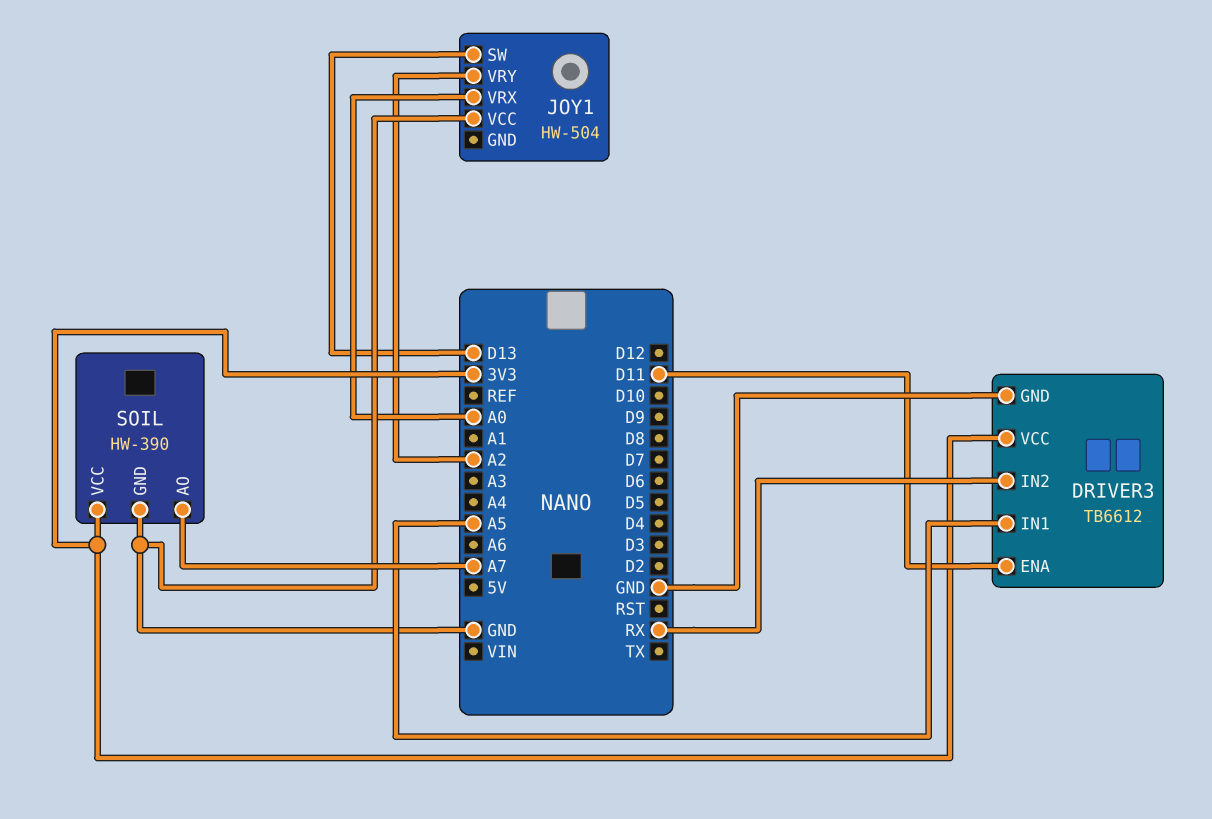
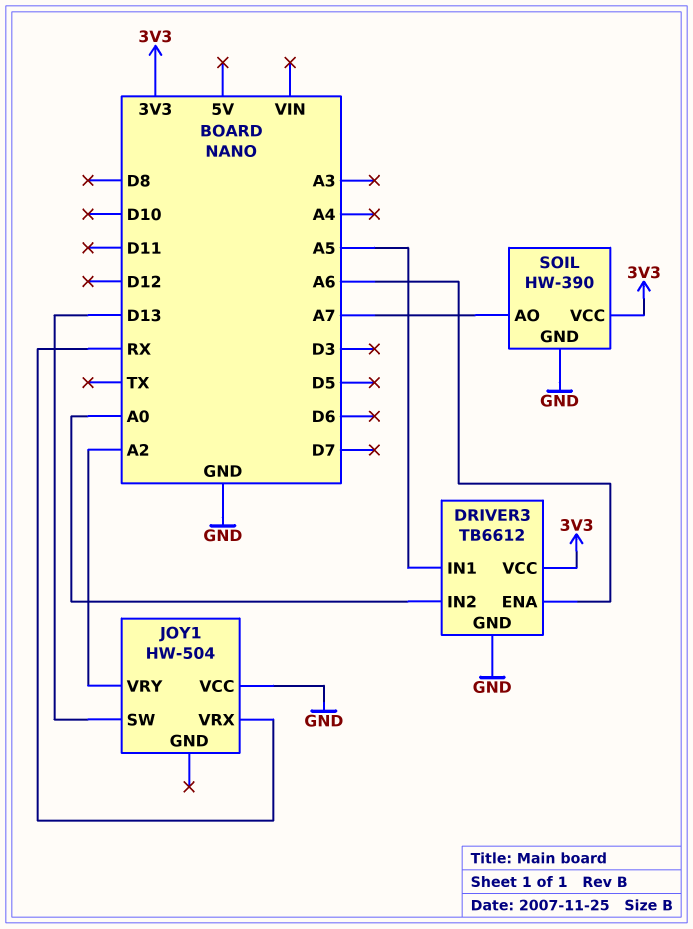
DRIVER3 pin ENA: D11 -> A6
DRIVER3 pin IN2: RX -> A0
JOY1 pin VRX: A0 -> RX

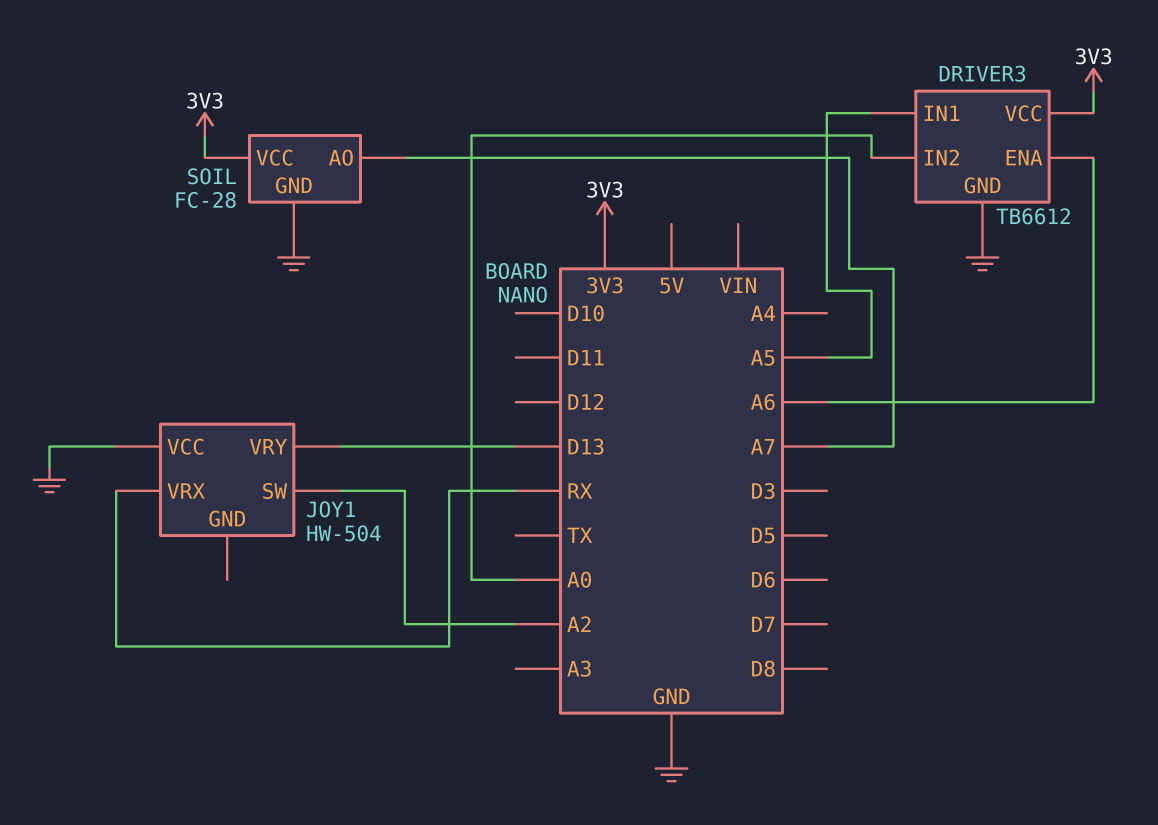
JOY1 pin SW: D13 -> A2
JOY1 pin VRY: A2 -> D13
SOIL: HW-390 -> FC-28

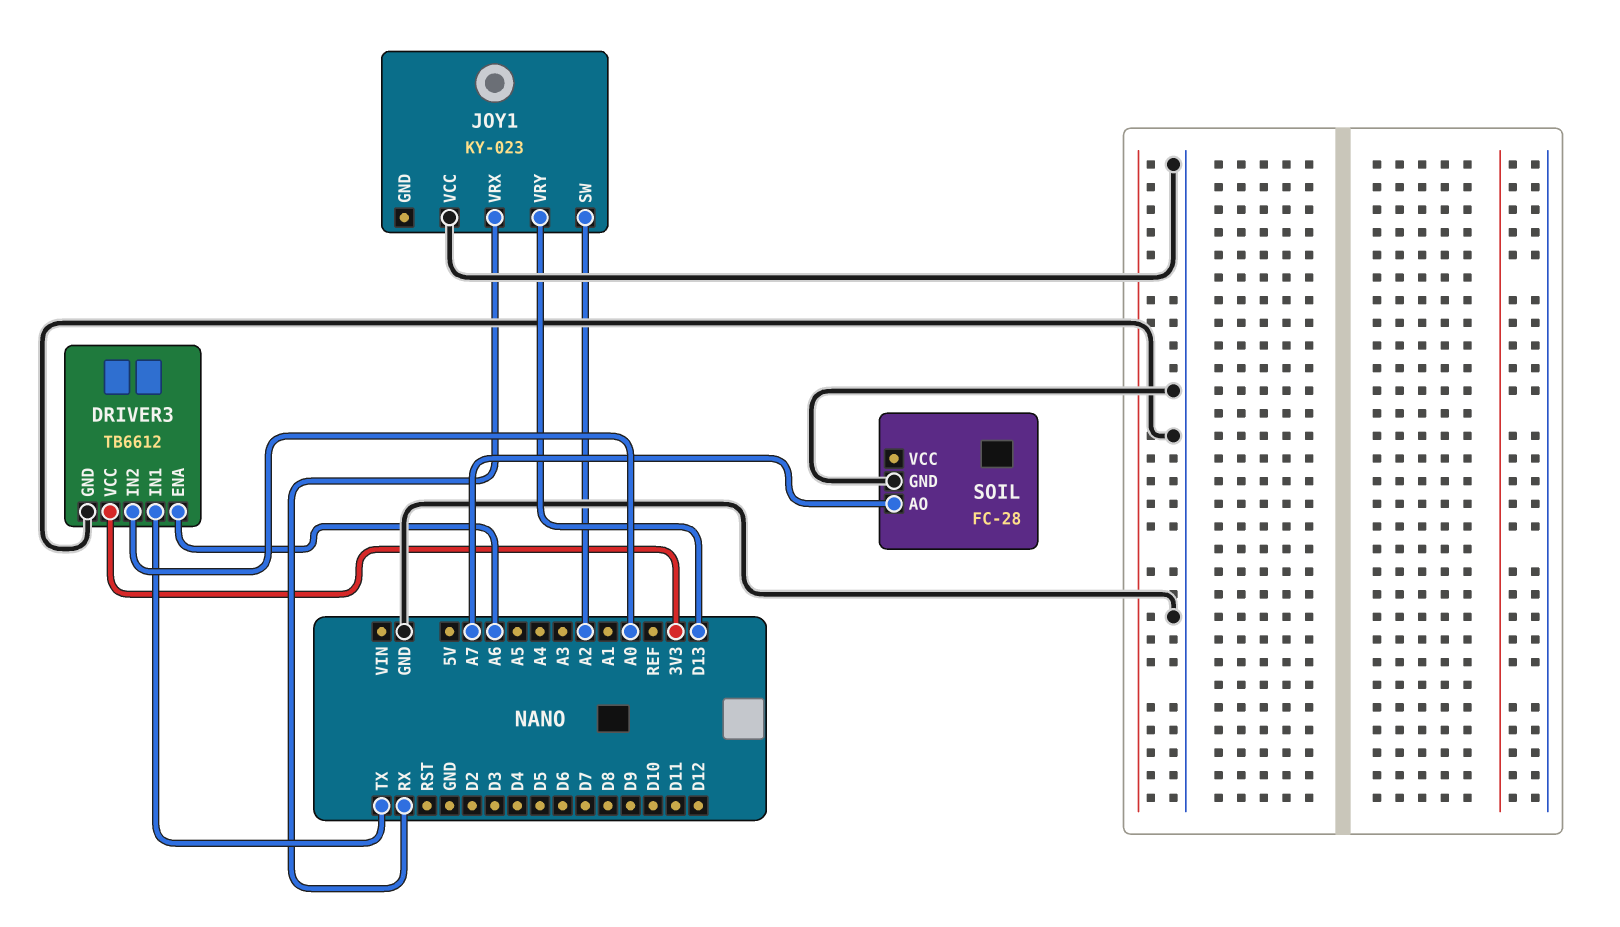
DRIVER3 pin IN1: A5 -> TX
JOY1: HW-504 -> KY-023
SOIL pin VCC: 3V3 -> none

